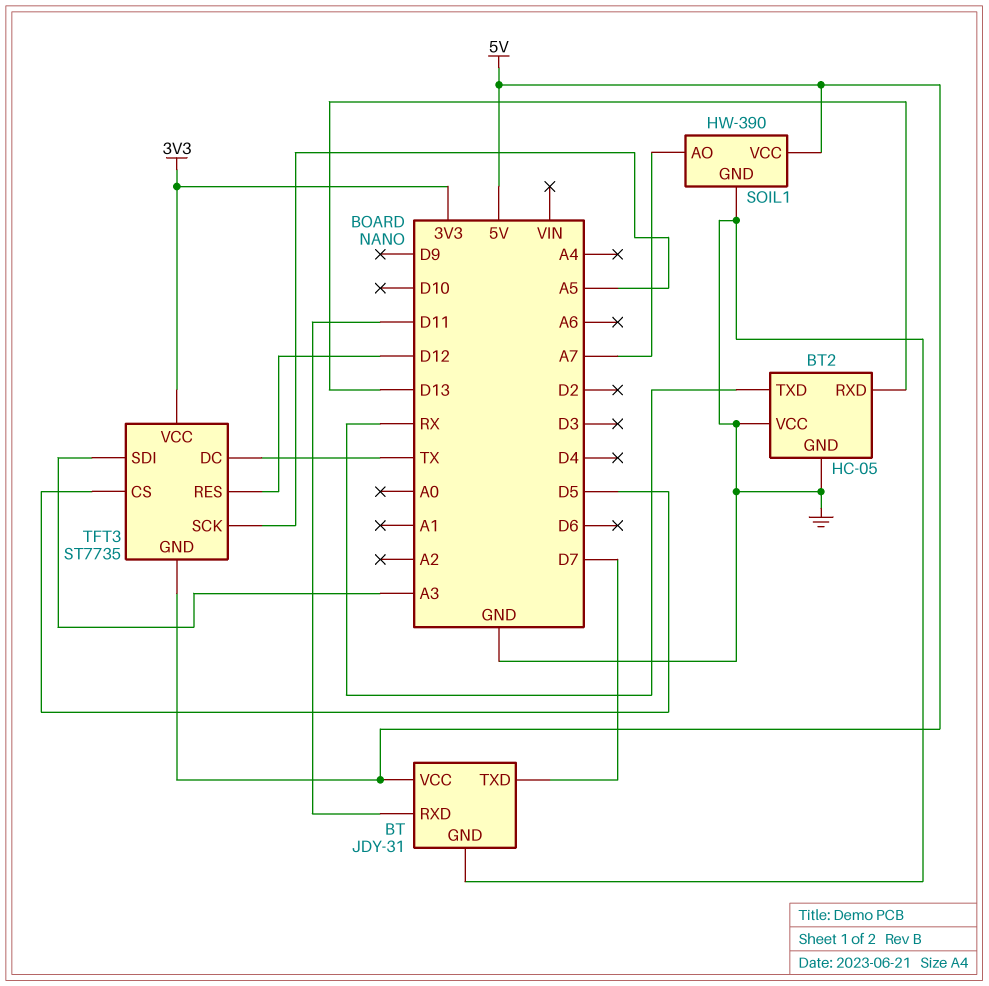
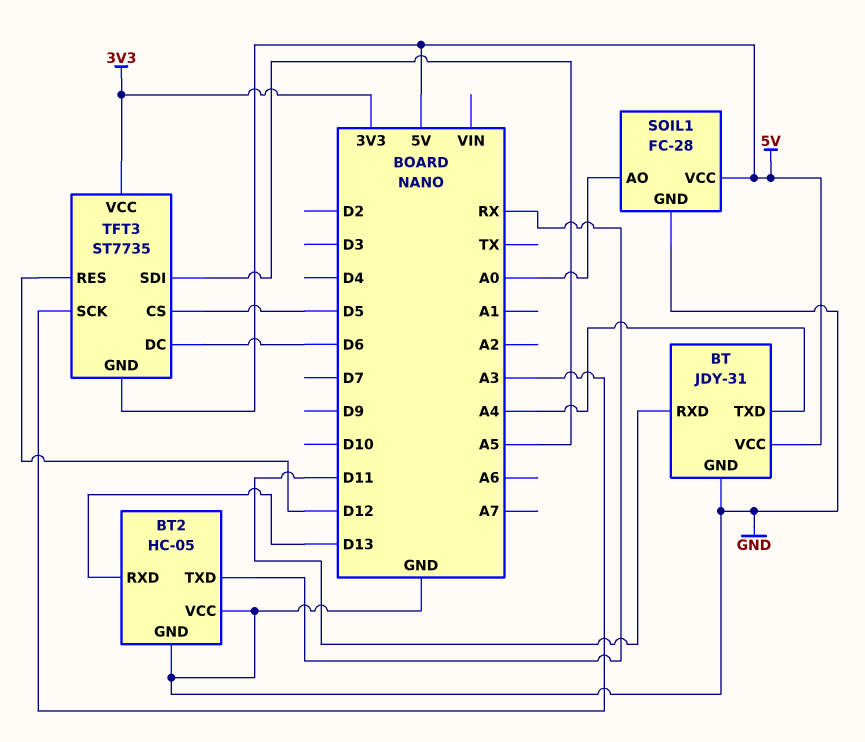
BT pin TXD: D7 -> A4
SOIL1: HW-390 -> FC-28
SOIL1 pin AO: A7 -> A0
TFT3 pin DC: TX -> D6
TFT3 pin SCK: A5 -> A3
TFT3 pin SDI: A3 -> A5

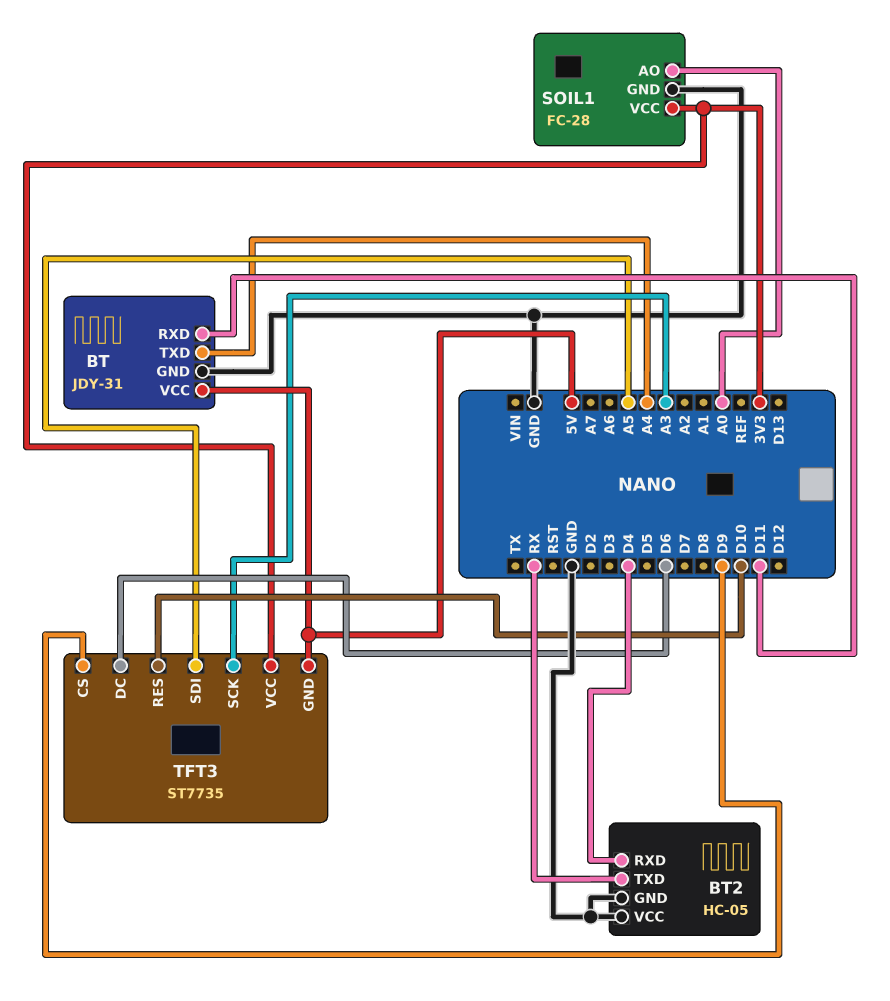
BT2 pin RXD: D13 -> D4
SOIL1 pin VCC: 5V -> 3V3
TFT3 pin CS: D5 -> D9
TFT3 pin RES: D12 -> D10

